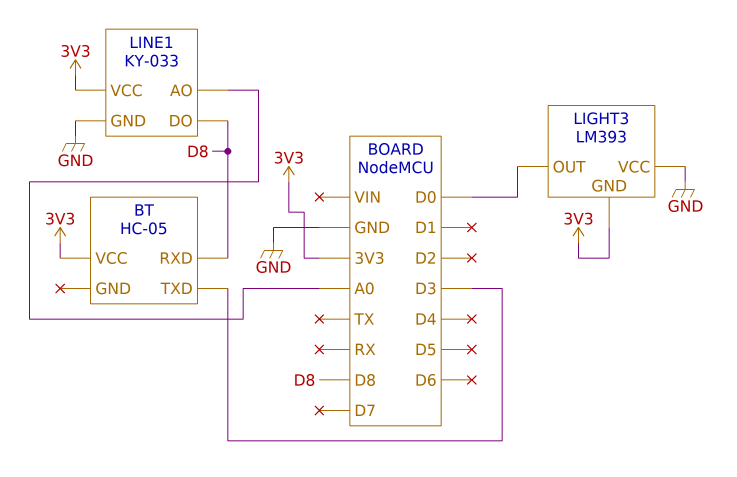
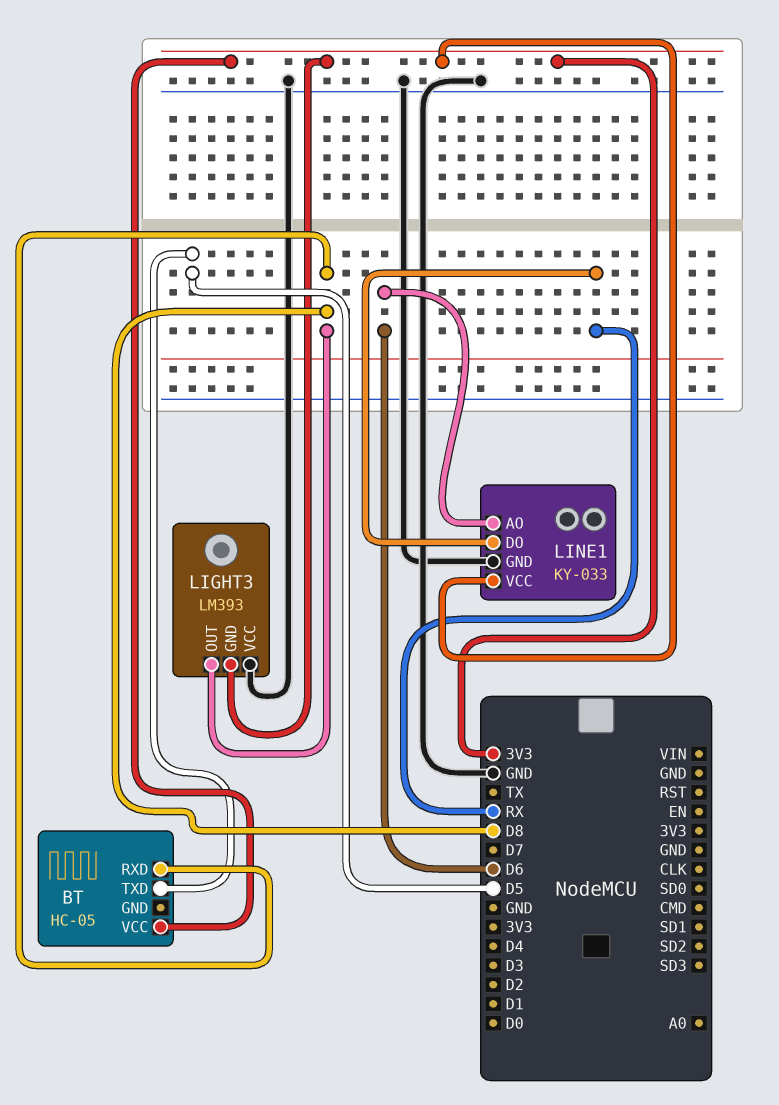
BT pin TXD: D3 -> D5
LIGHT3 pin OUT: D0 -> D8
LINE1 pin AO: A0 -> D6
LINE1 pin DO: D8 -> RX

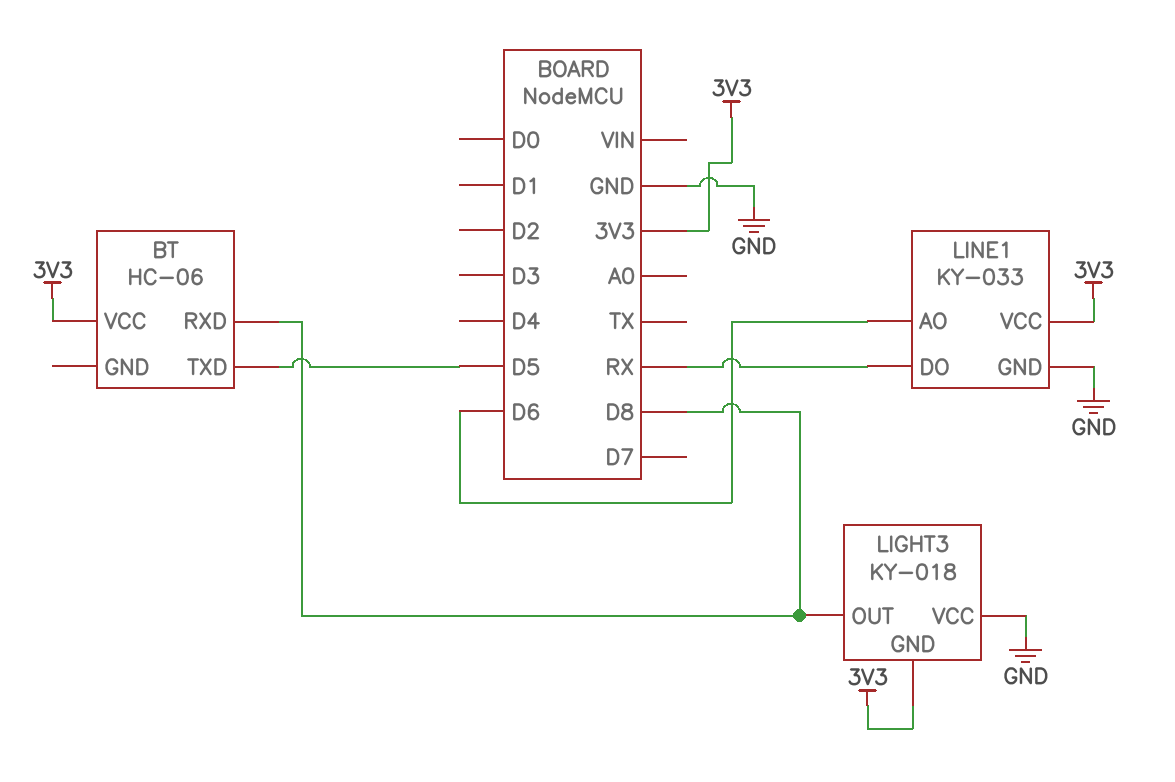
BT: HC-05 -> HC-06
LIGHT3: LM393 -> KY-018

